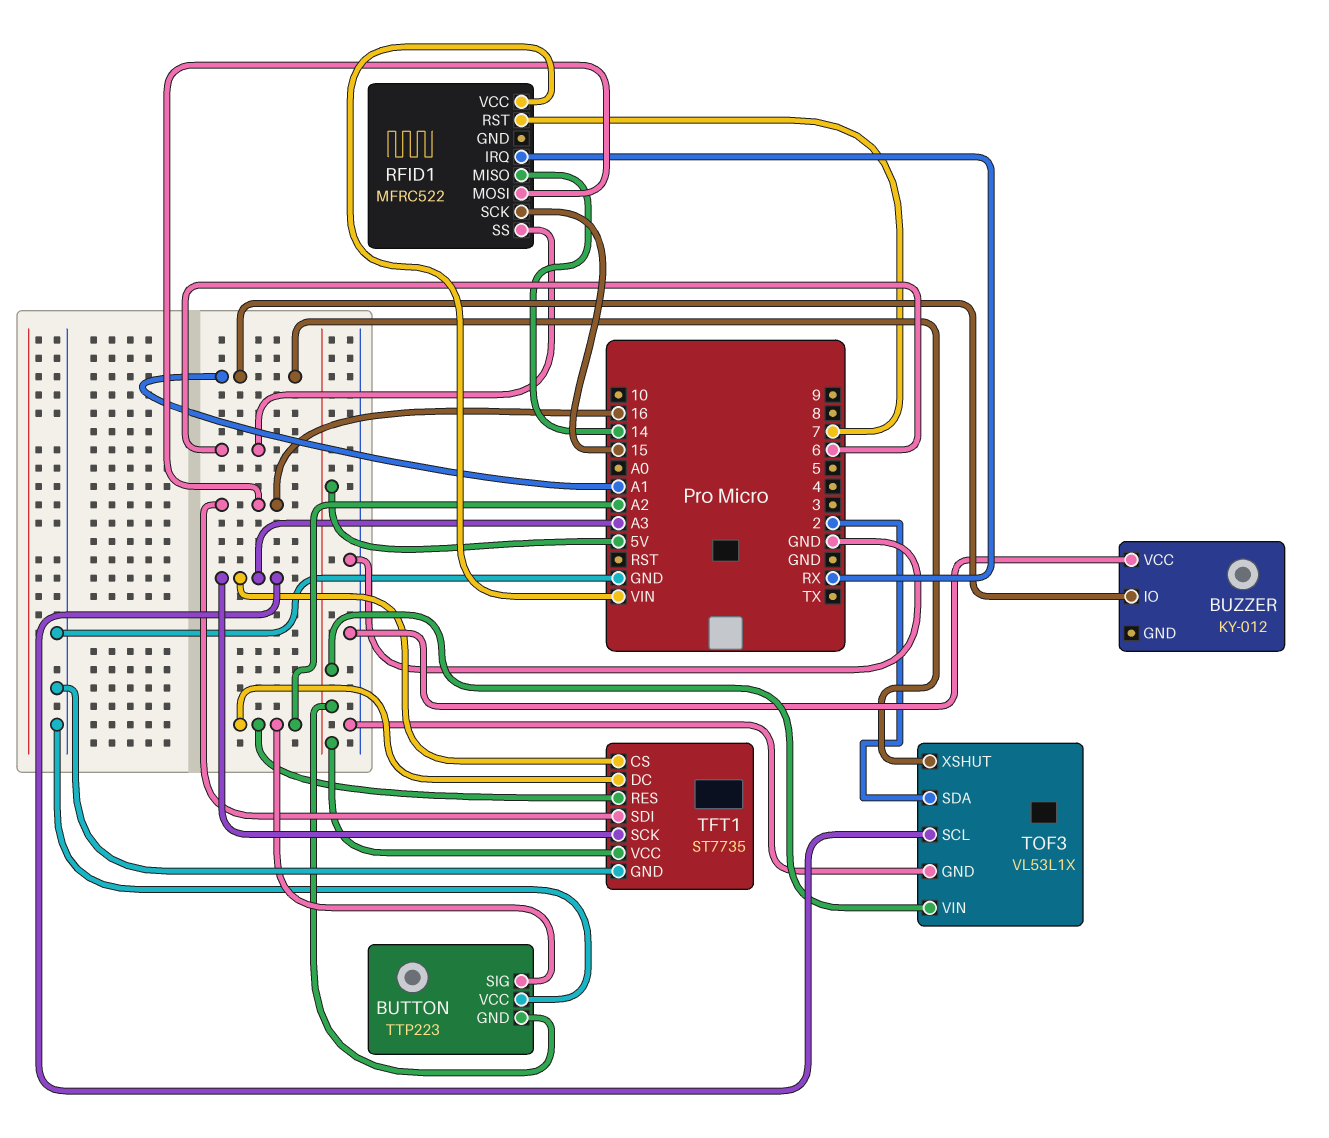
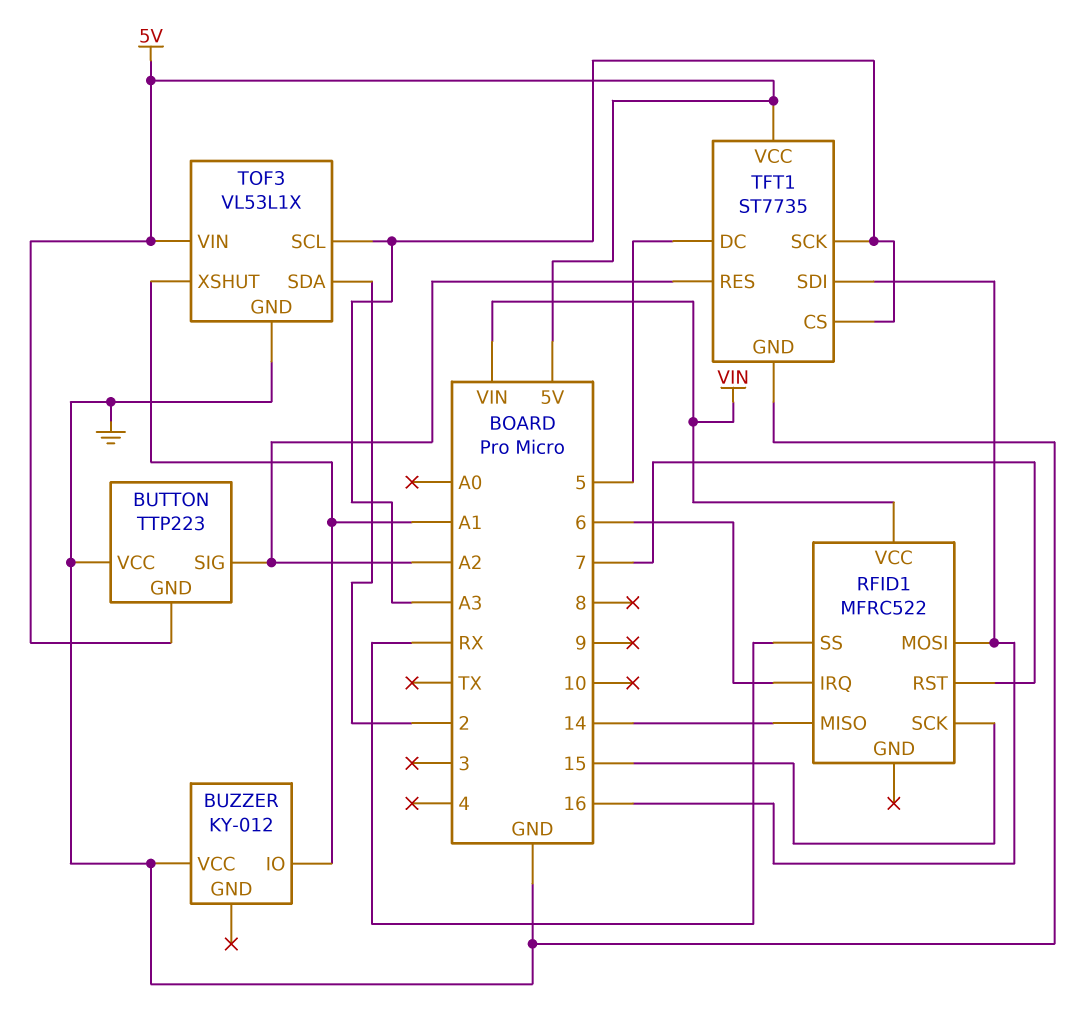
RFID1 pin IRQ: RX -> 6
RFID1 pin SS: 6 -> RX
TFT1 pin DC: A2 -> 5

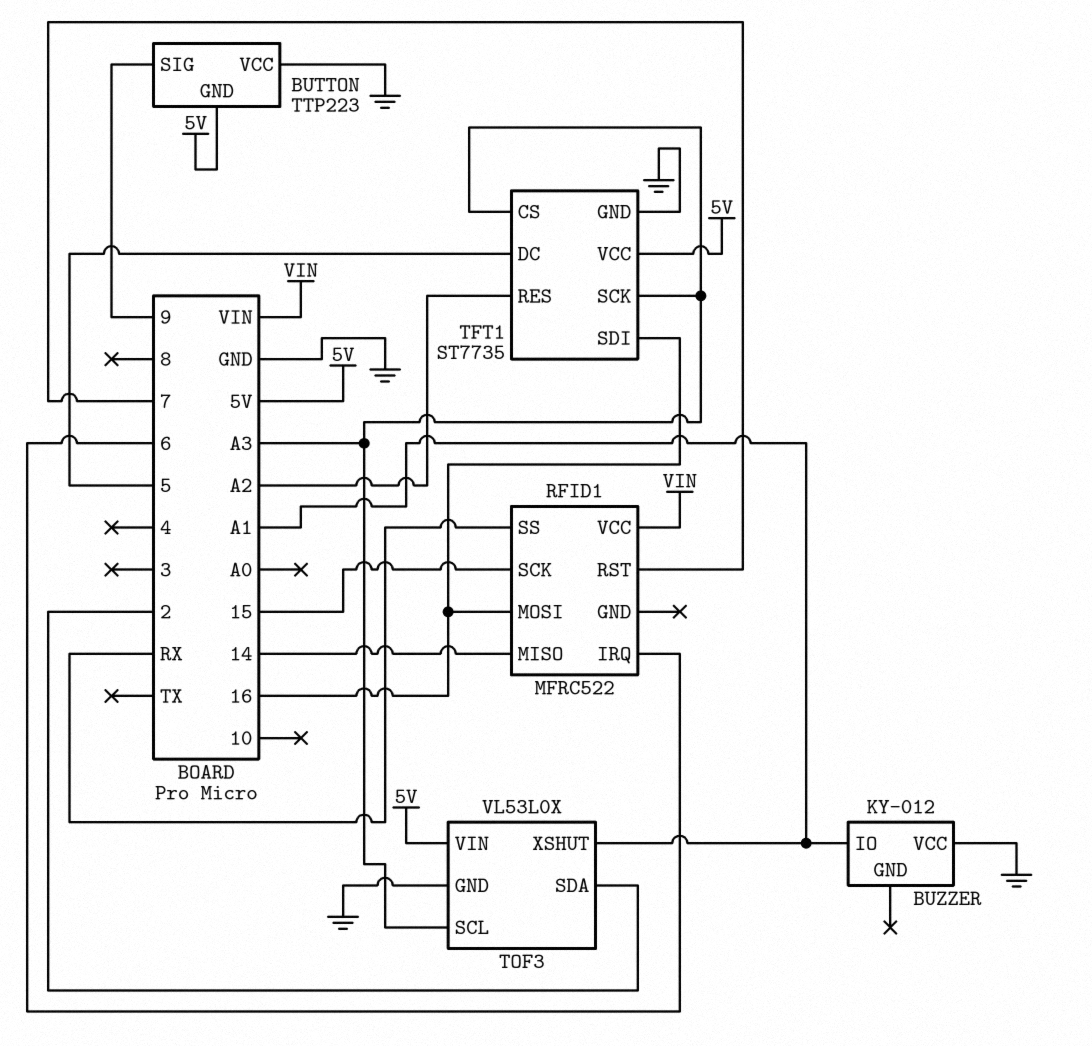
BUTTON pin SIG: A2 -> 9
TOF3: VL53L1X -> VL53L0X

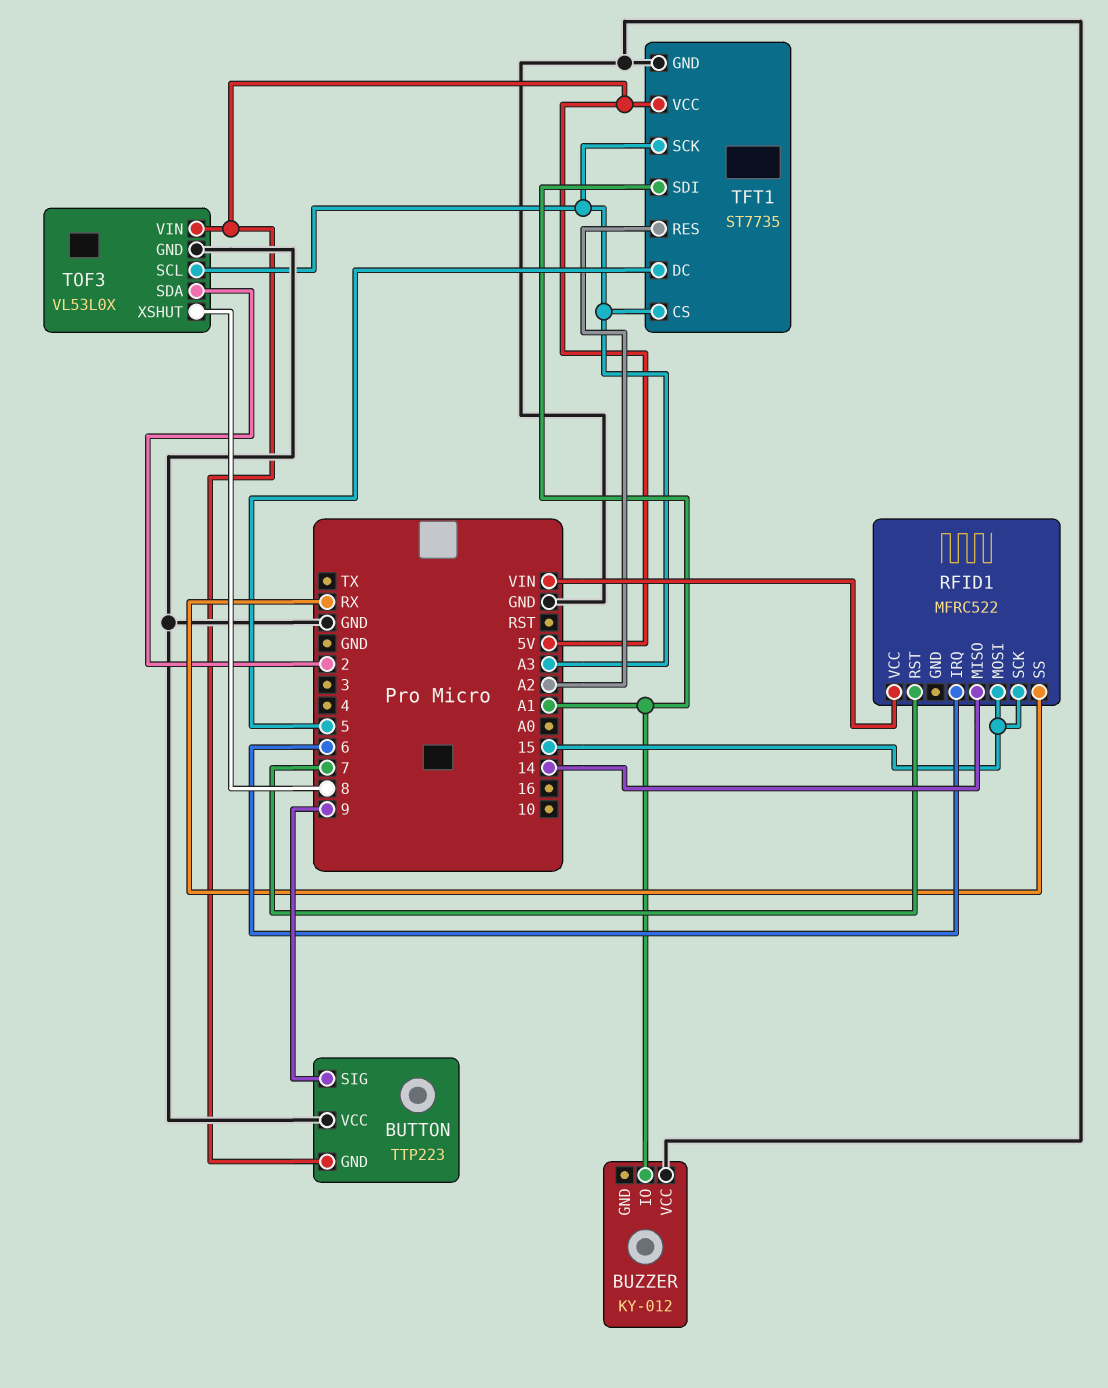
RFID1 pin MOSI: 16 -> 15
TFT1 pin SDI: 16 -> A1
TOF3 pin XSHUT: A1 -> 8

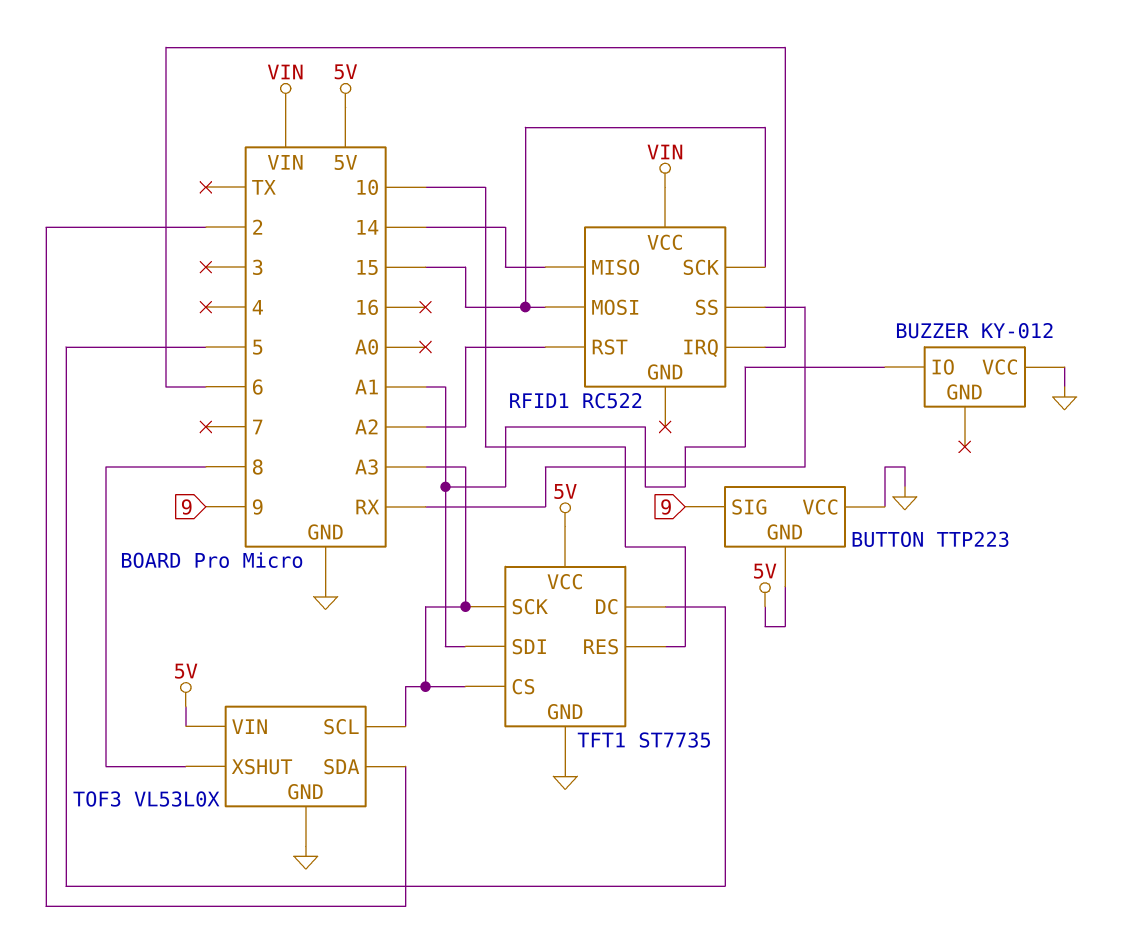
RFID1: MFRC522 -> RC522
RFID1 pin RST: 7 -> A2
TFT1 pin RES: A2 -> 10

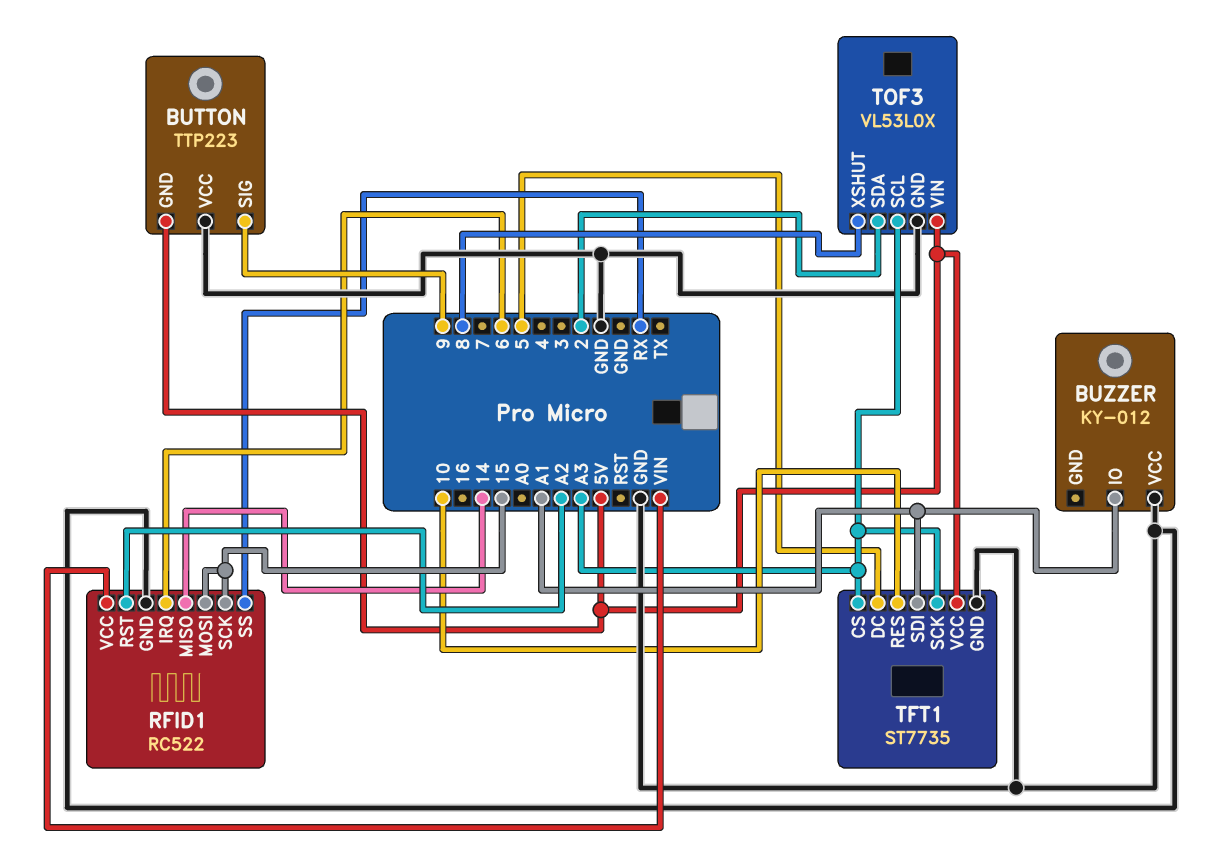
RFID1 pin GND: none -> GND

